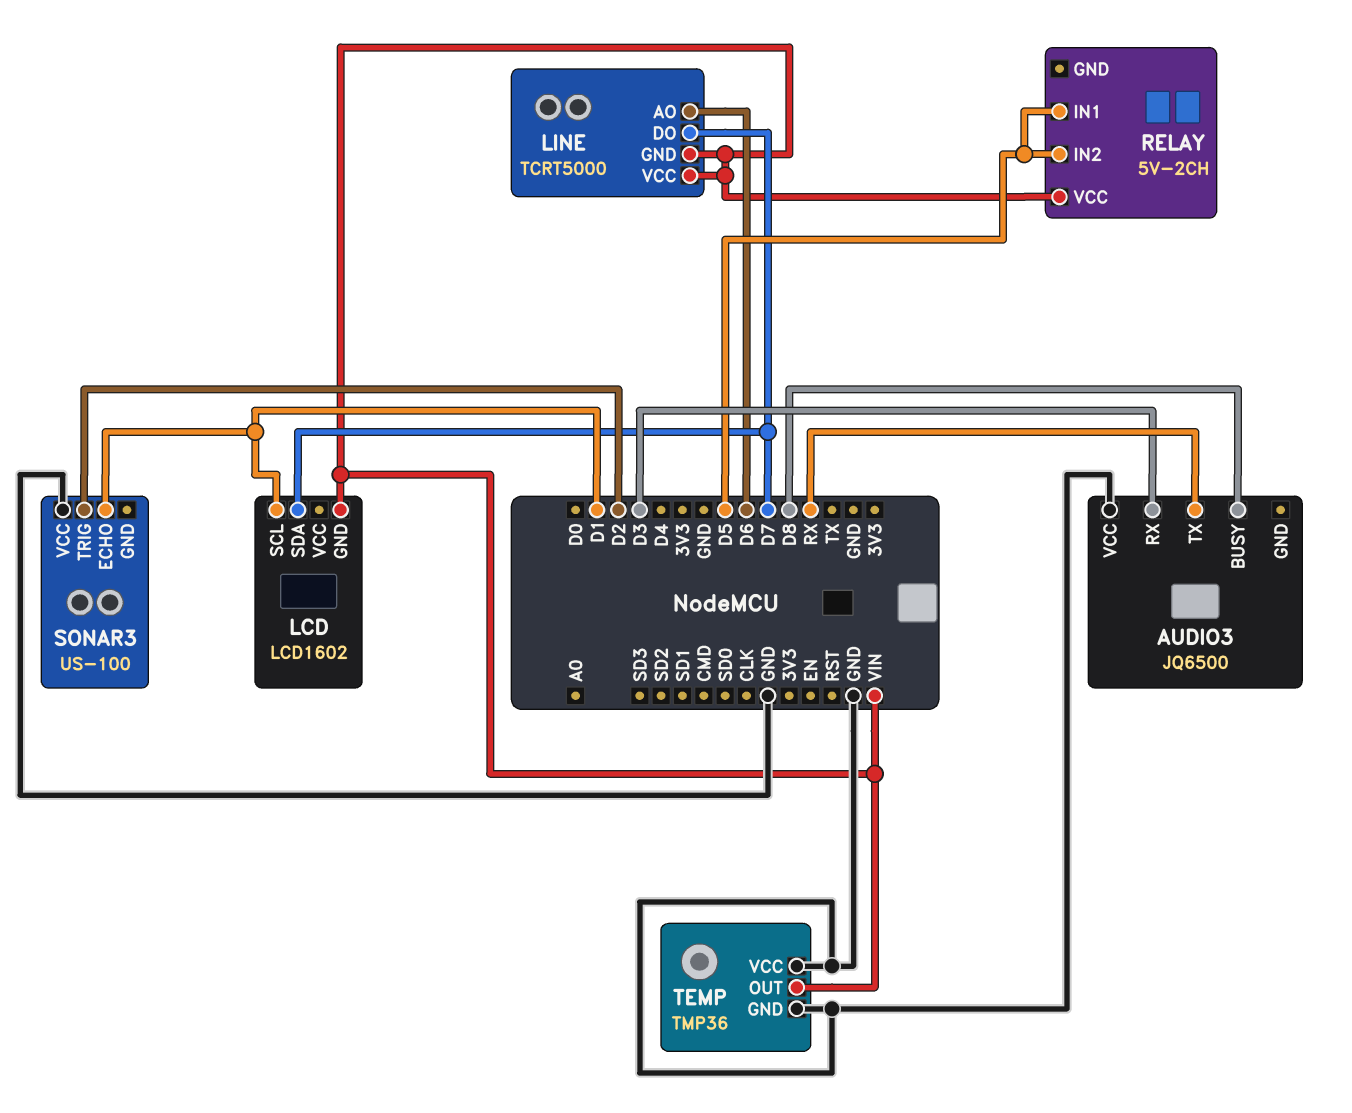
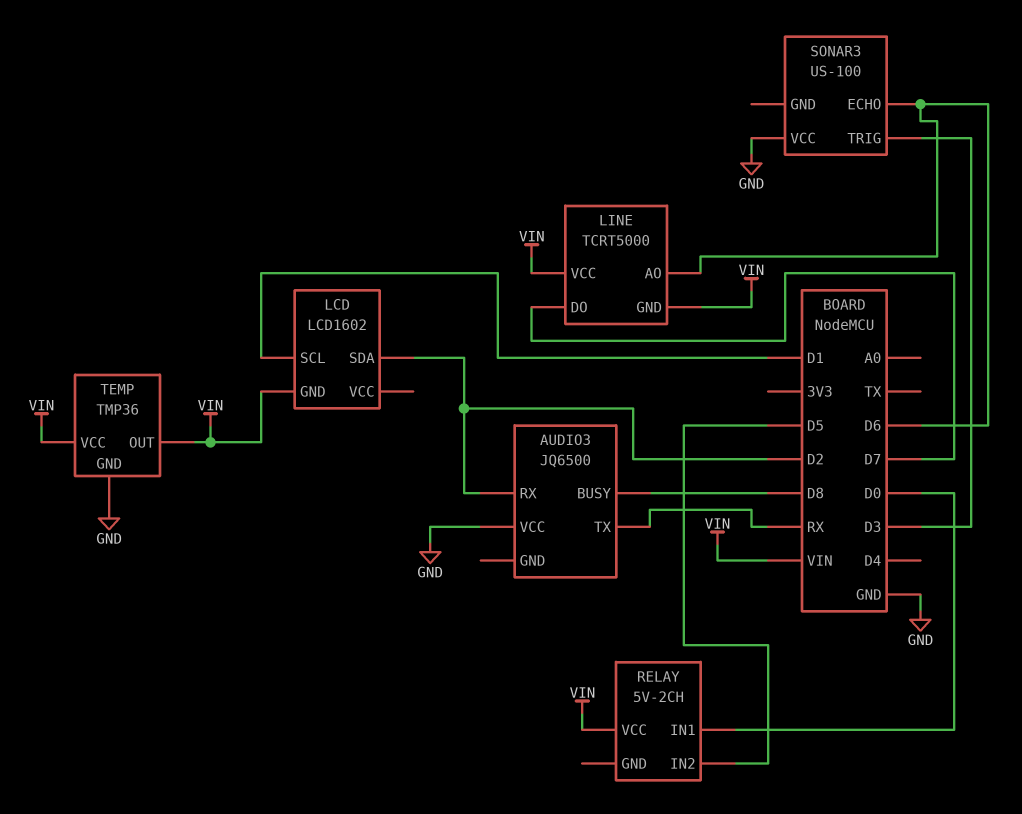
AUDIO3 pin RX: D3 -> D2
LCD pin SDA: D7 -> D2
RELAY pin IN1: D5 -> D0
SONAR3 pin ECHO: D1 -> D6
SONAR3 pin TRIG: D2 -> D3
TEMP pin VCC: GND -> VIN

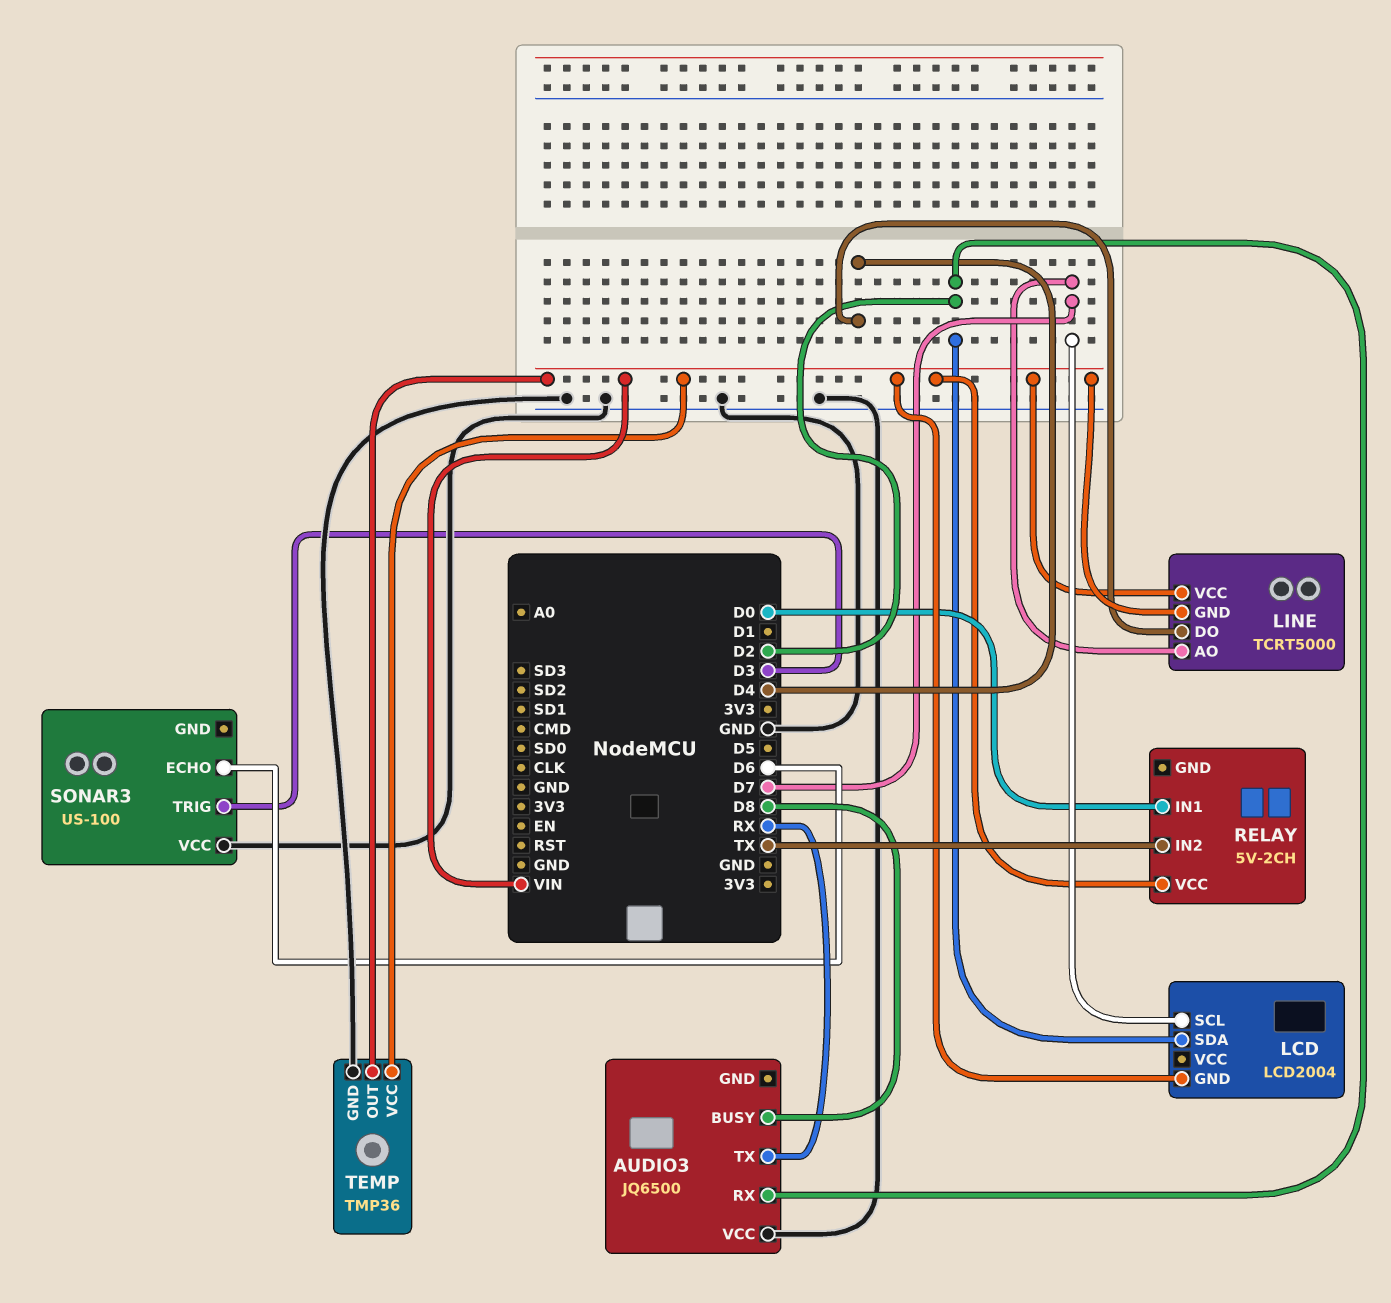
LCD: LCD1602 -> LCD2004
LCD pin SCL: D1 -> D7
LINE pin AO: D6 -> D7
LINE pin DO: D7 -> D4
RELAY pin IN2: D5 -> TX

